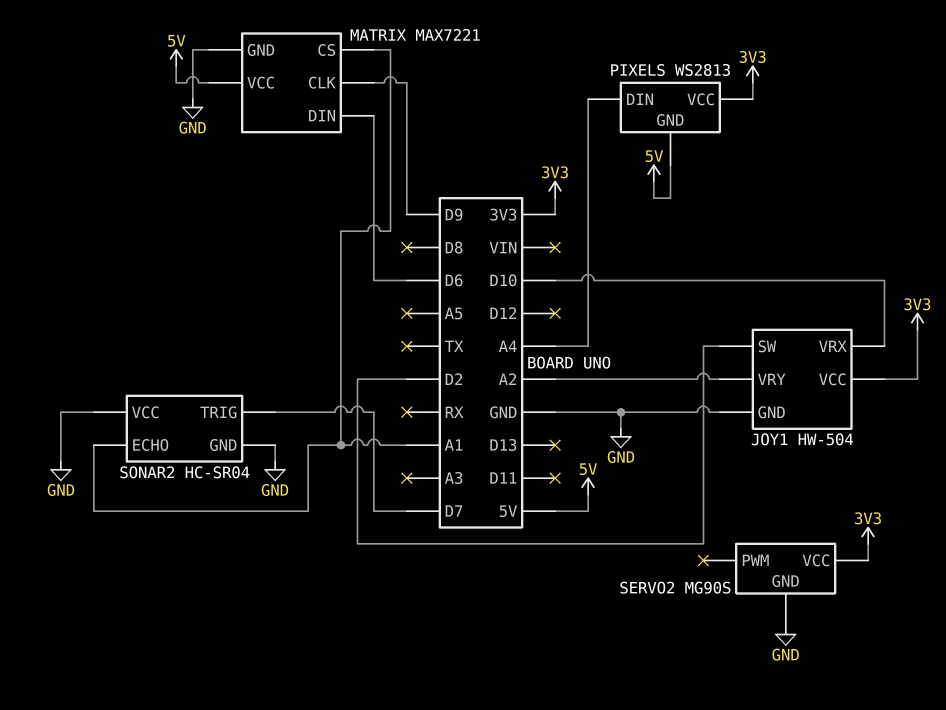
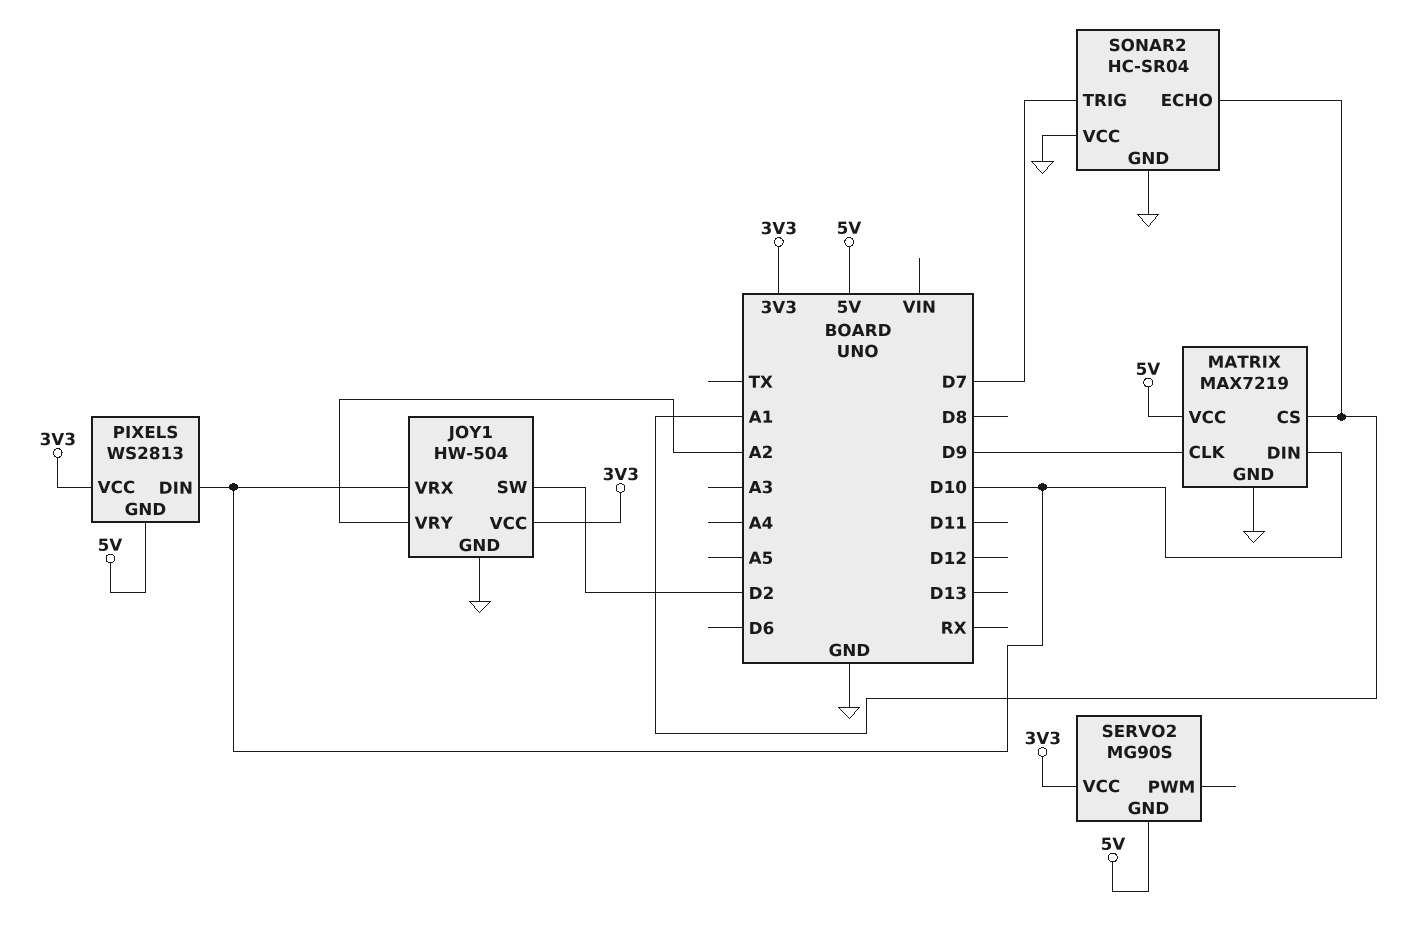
MATRIX: MAX7221 -> MAX7219
MATRIX pin DIN: D6 -> D10
PIXELS pin DIN: A4 -> D10
SERVO2 pin GND: GND -> 5V

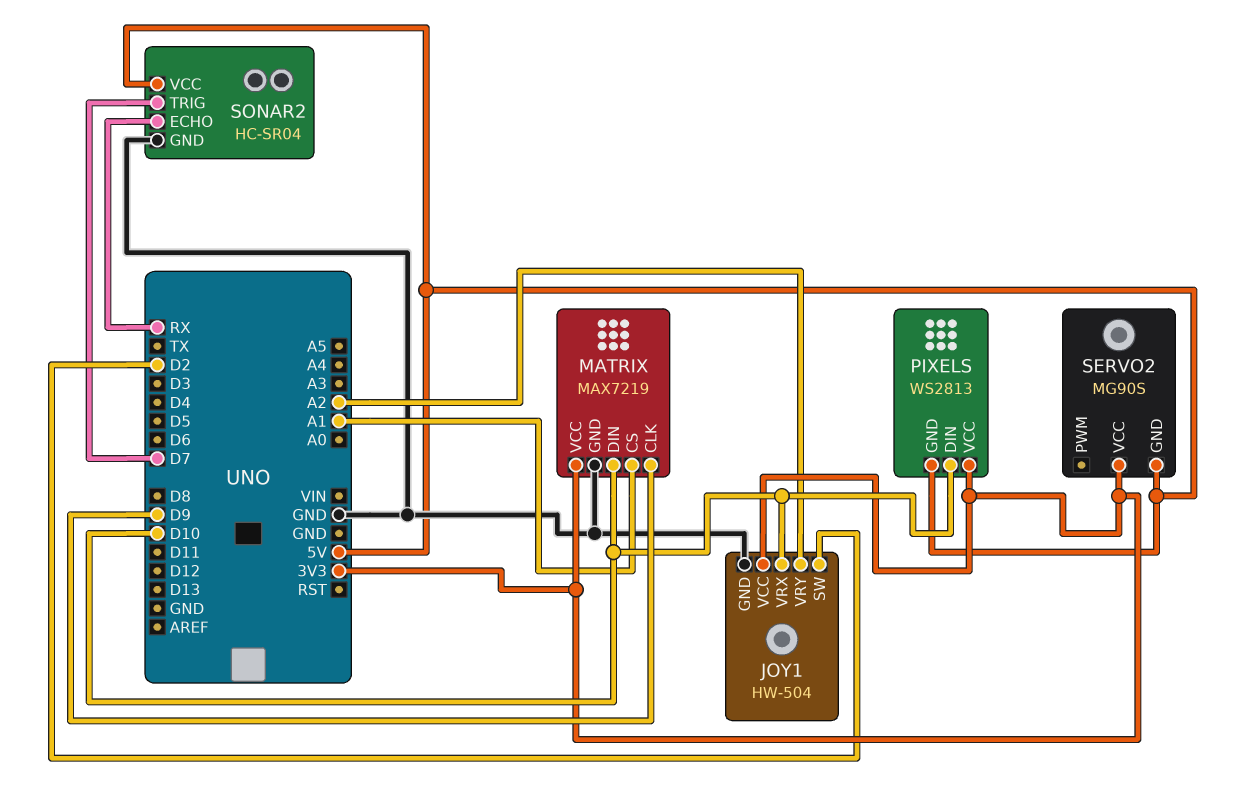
MATRIX pin VCC: 5V -> 3V3
SONAR2 pin ECHO: A1 -> RX
SONAR2 pin VCC: GND -> 5V

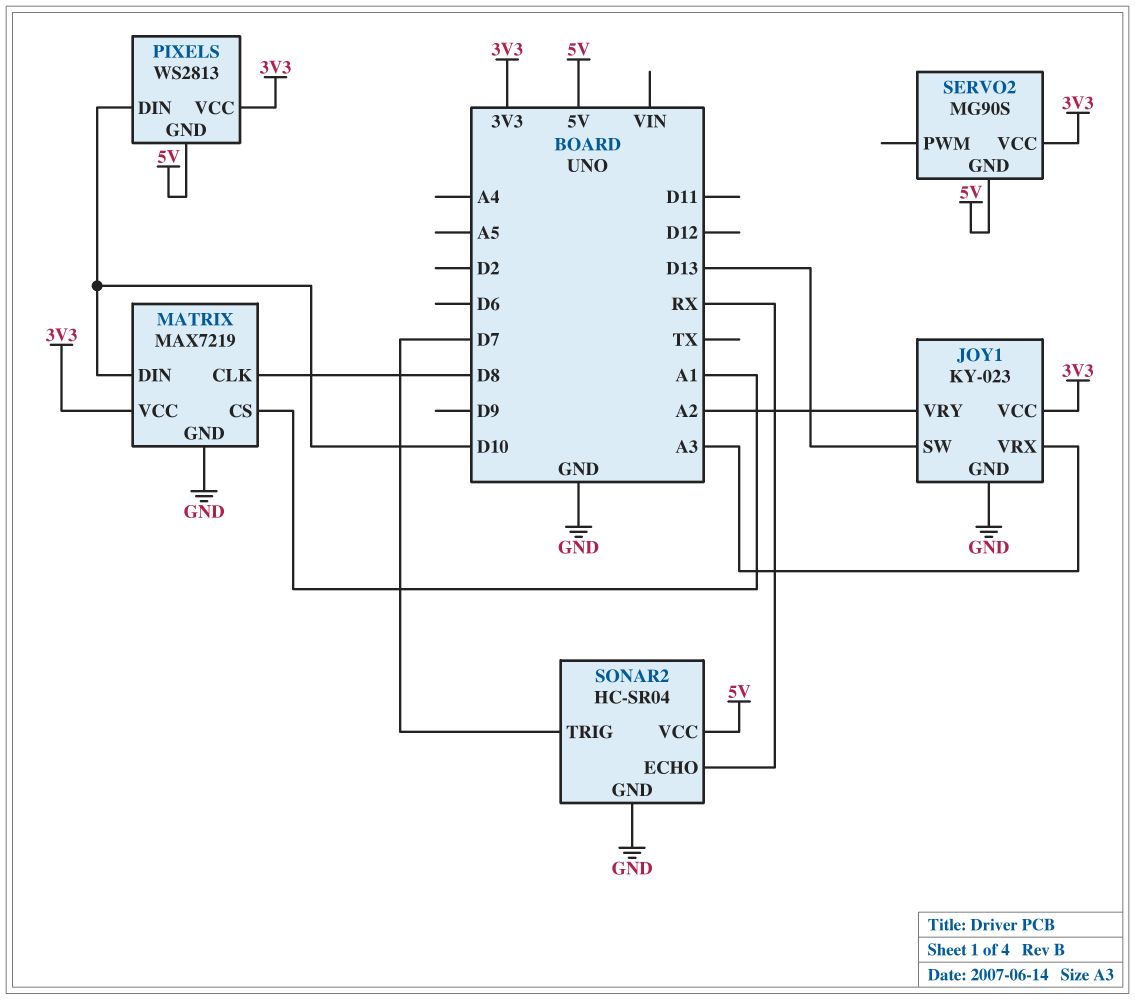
JOY1: HW-504 -> KY-023
JOY1 pin SW: D2 -> D13
JOY1 pin VRX: D10 -> A3
MATRIX pin CLK: D9 -> D8

